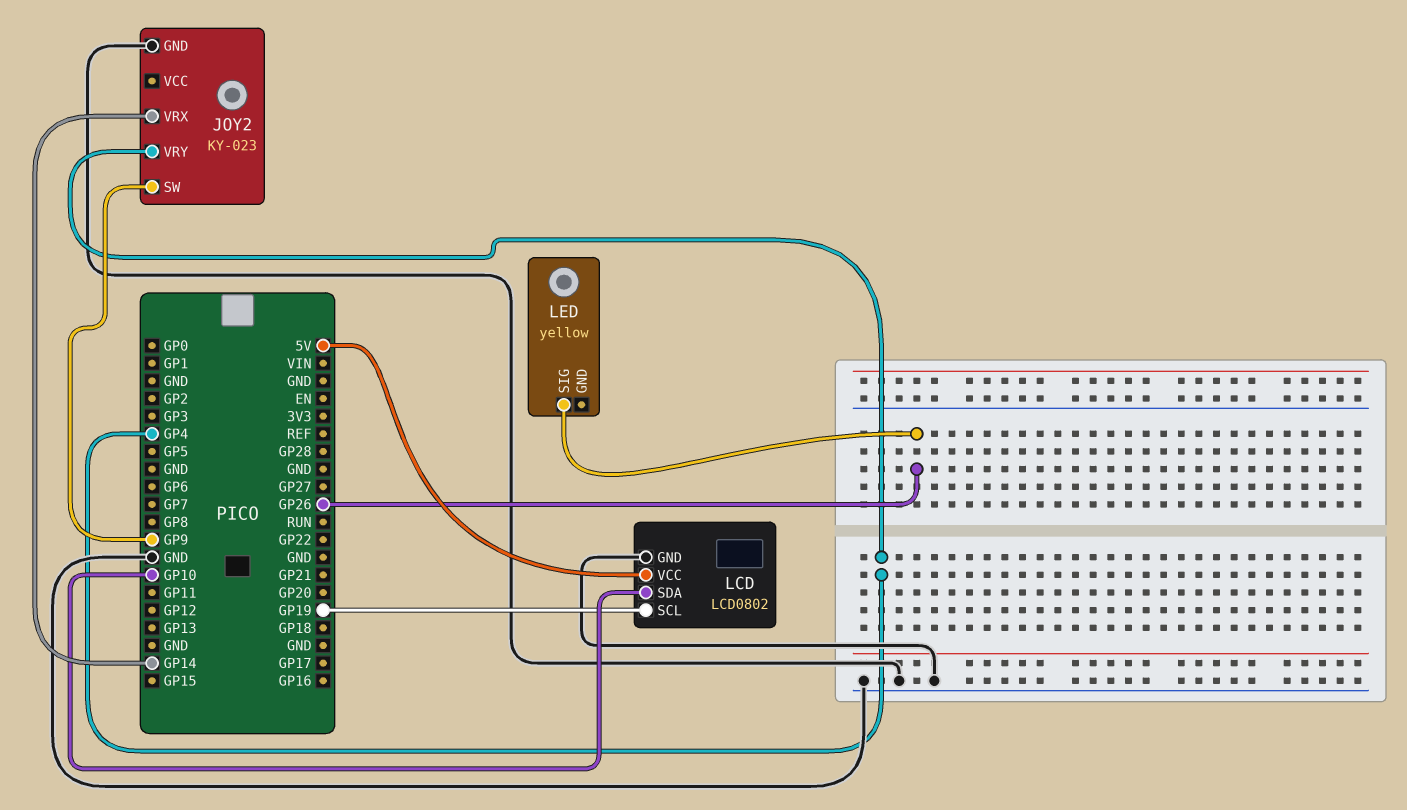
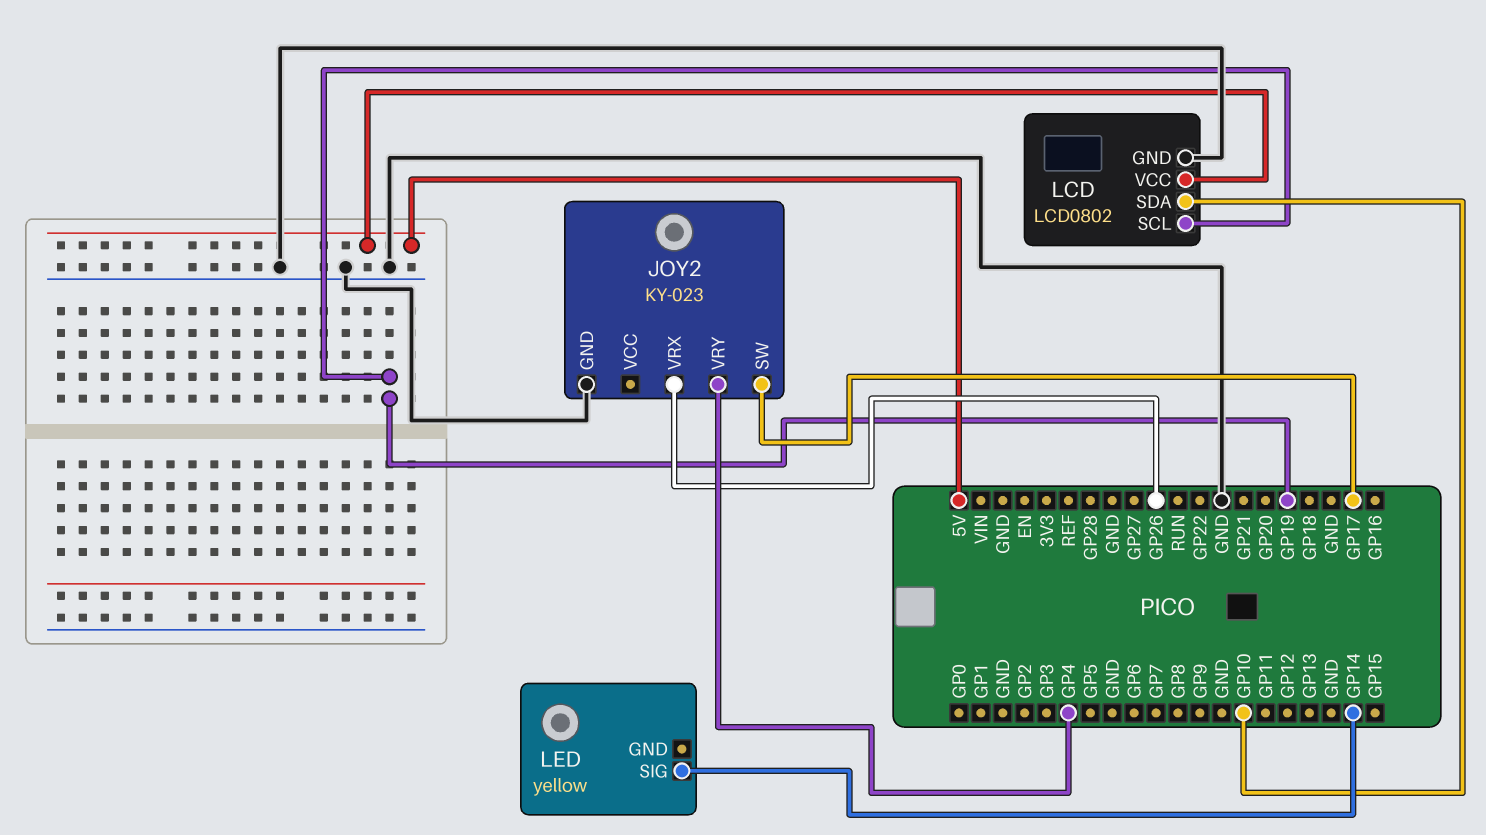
JOY2 pin SW: GP9 -> GP17
JOY2 pin VRX: GP14 -> GP26
LED pin SIG: GP26 -> GP14

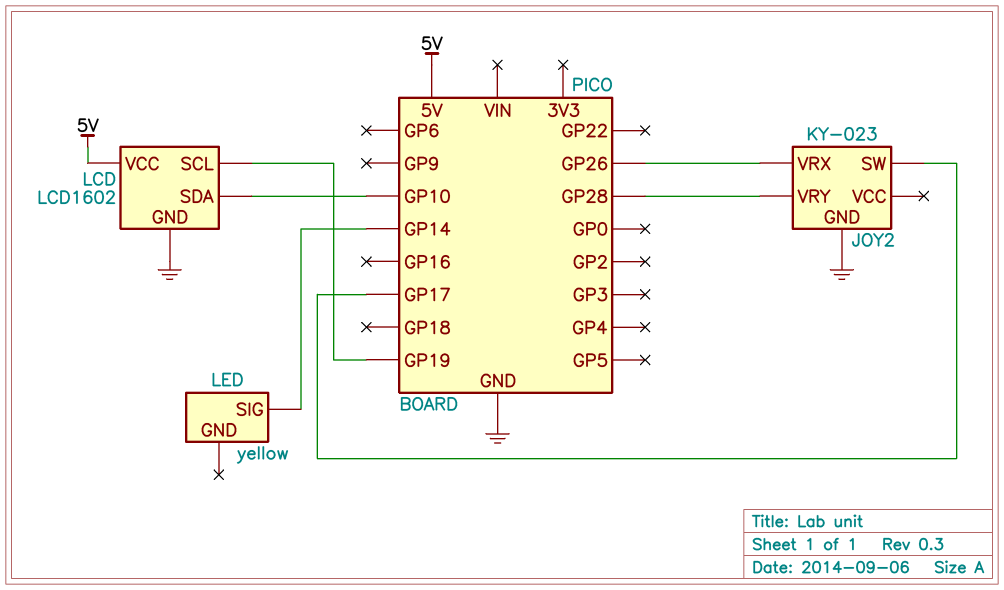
JOY2 pin VRY: GP4 -> GP28
LCD: LCD0802 -> LCD1602

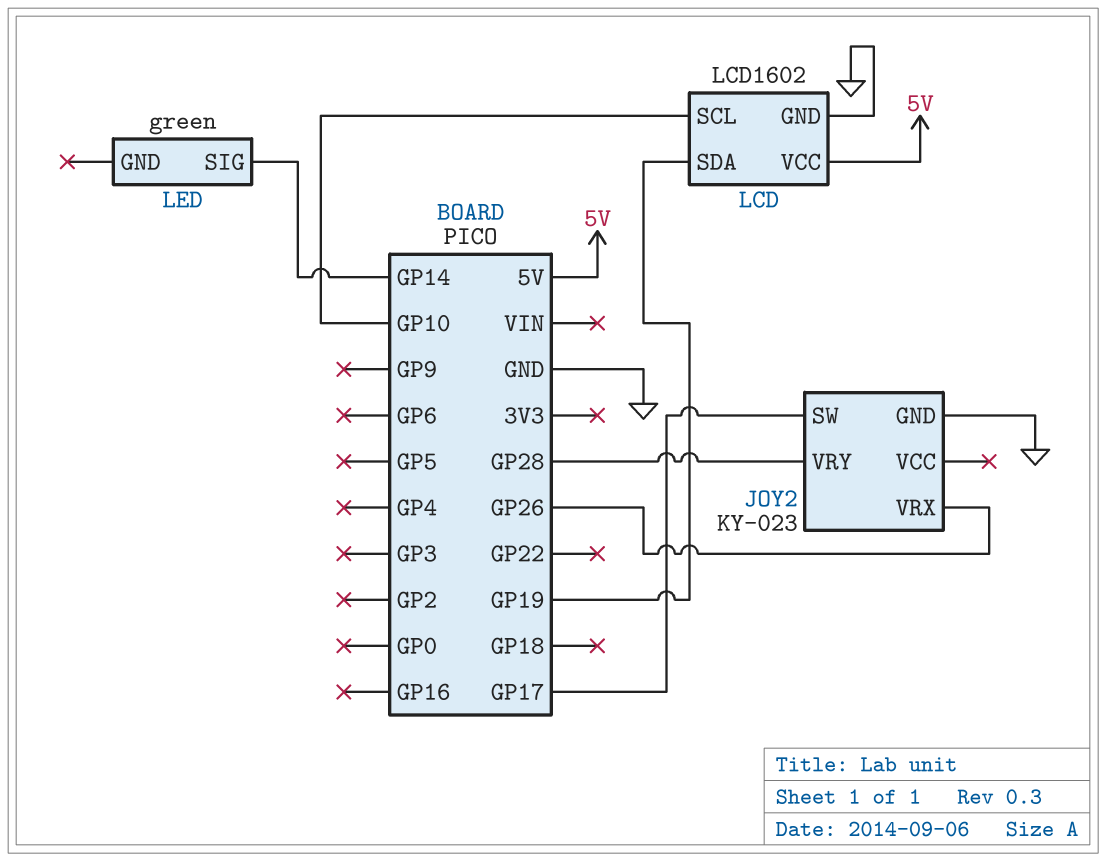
LCD pin SCL: GP19 -> GP10
LCD pin SDA: GP10 -> GP19
LED: yellow -> green

